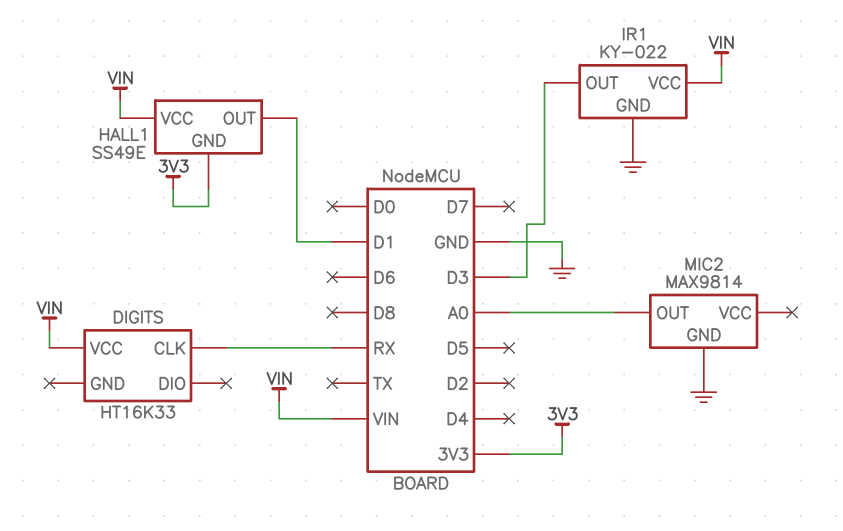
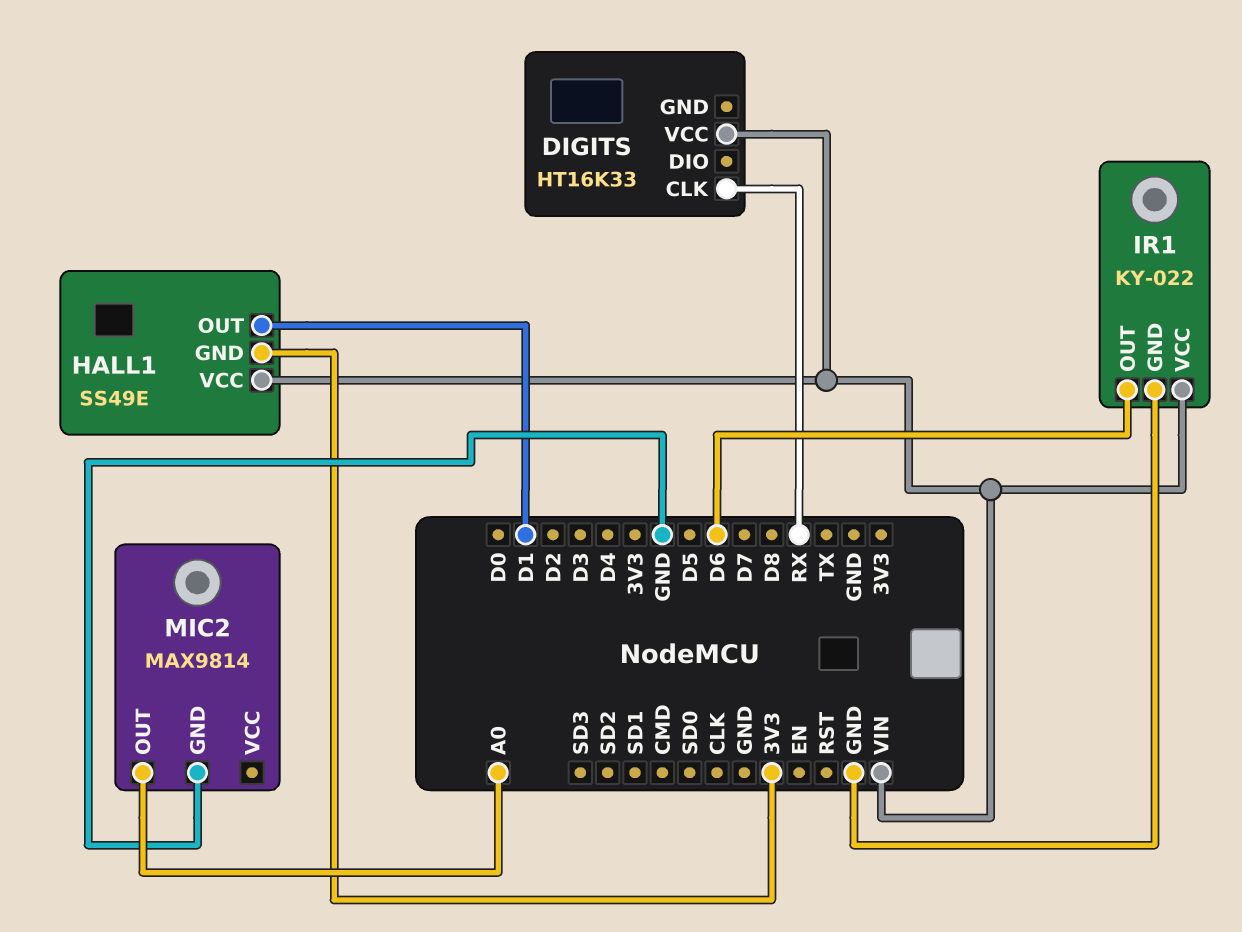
IR1 pin OUT: D3 -> D6

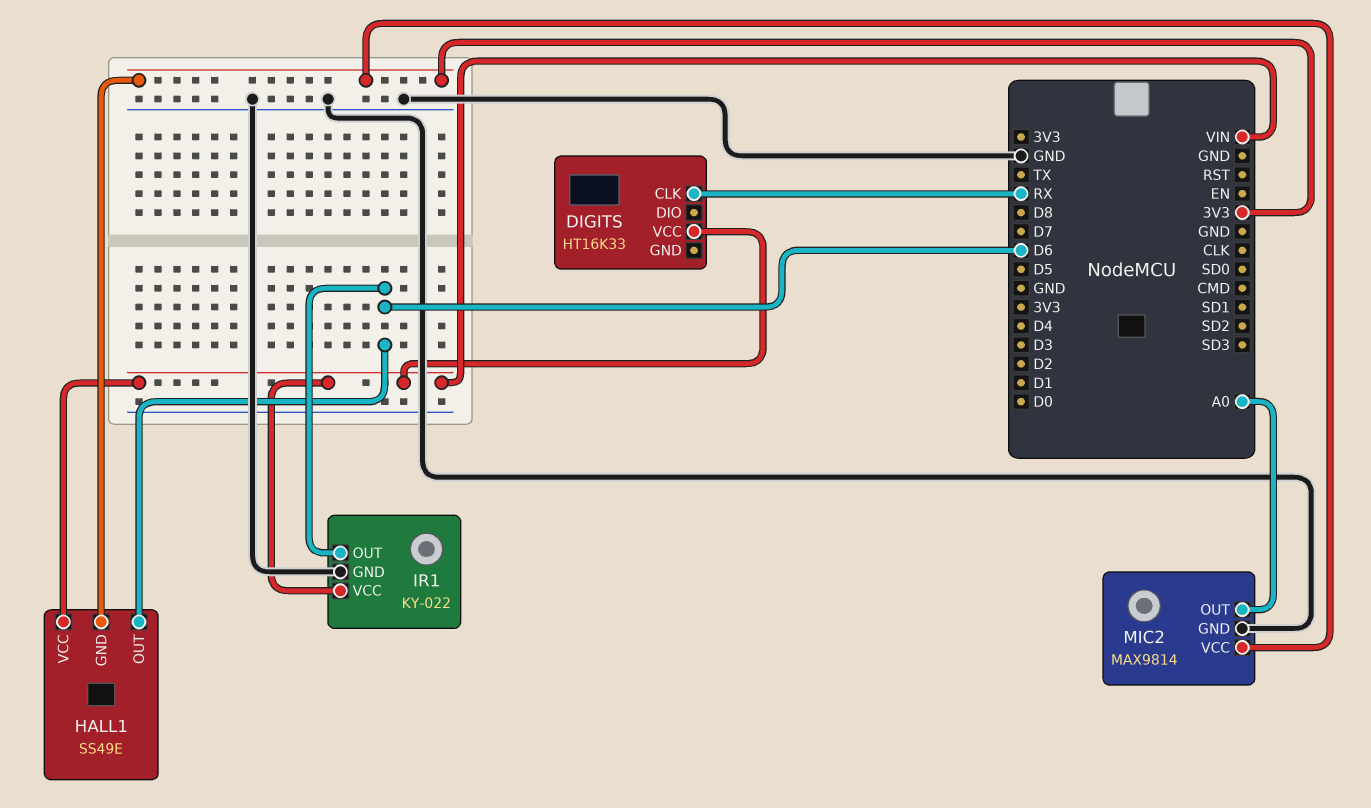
HALL1 pin OUT: D1 -> D6
MIC2 pin VCC: none -> 3V3

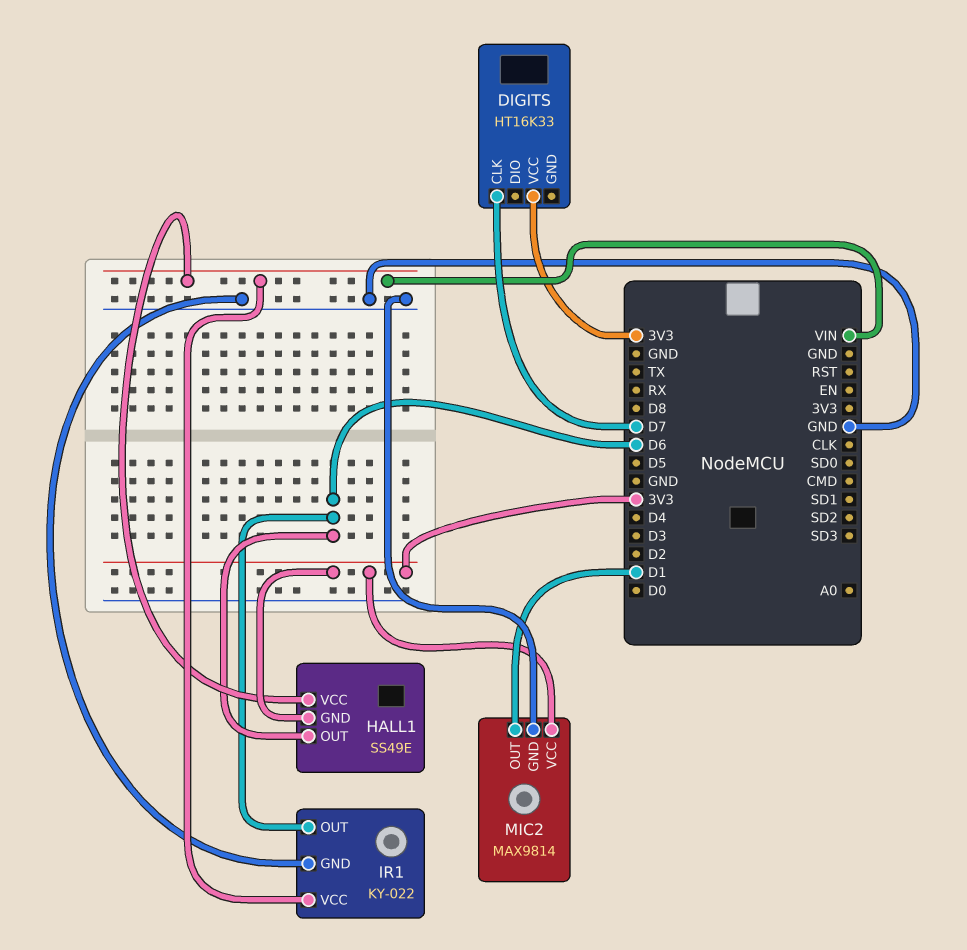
DIGITS pin CLK: RX -> D7
DIGITS pin VCC: VIN -> 3V3
MIC2 pin OUT: A0 -> D1

